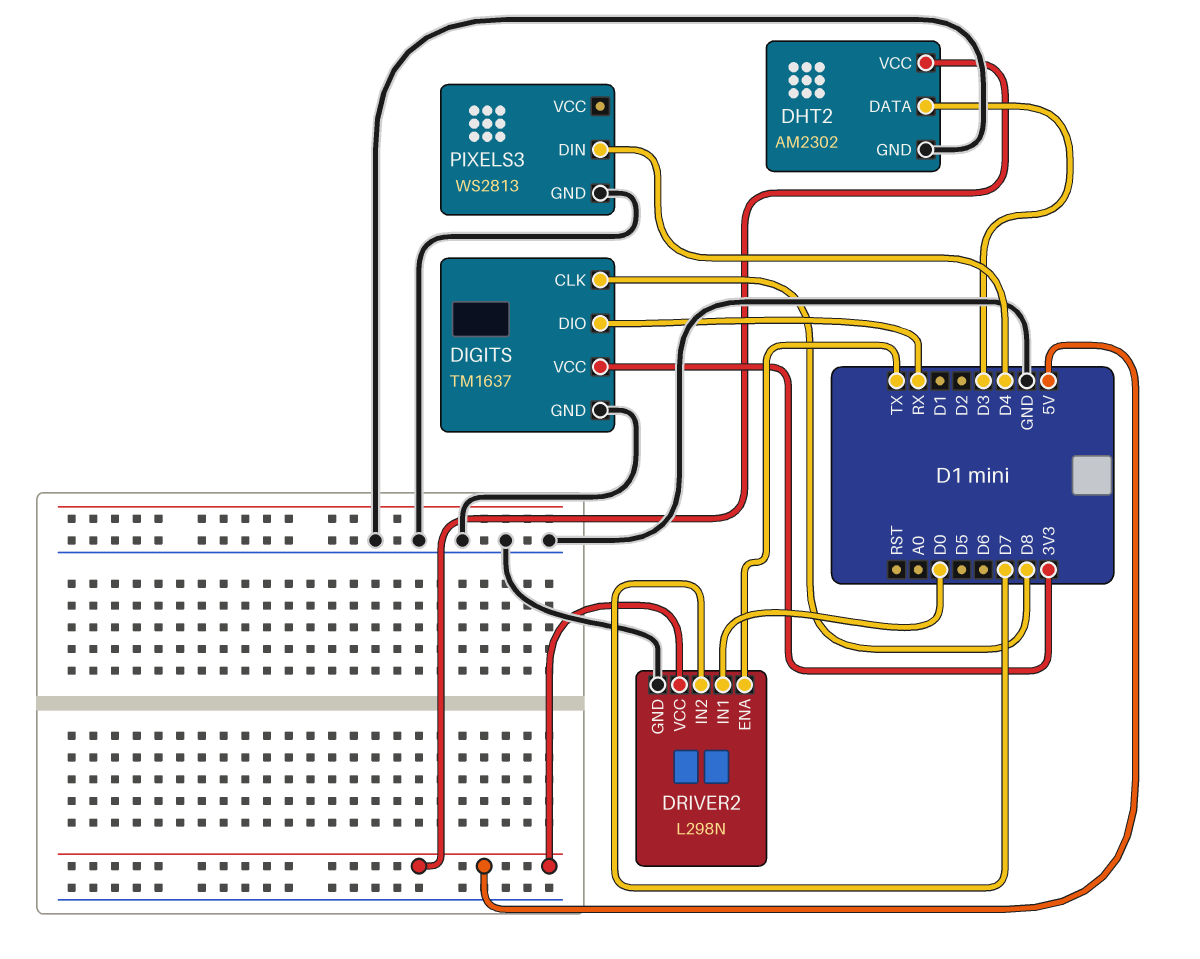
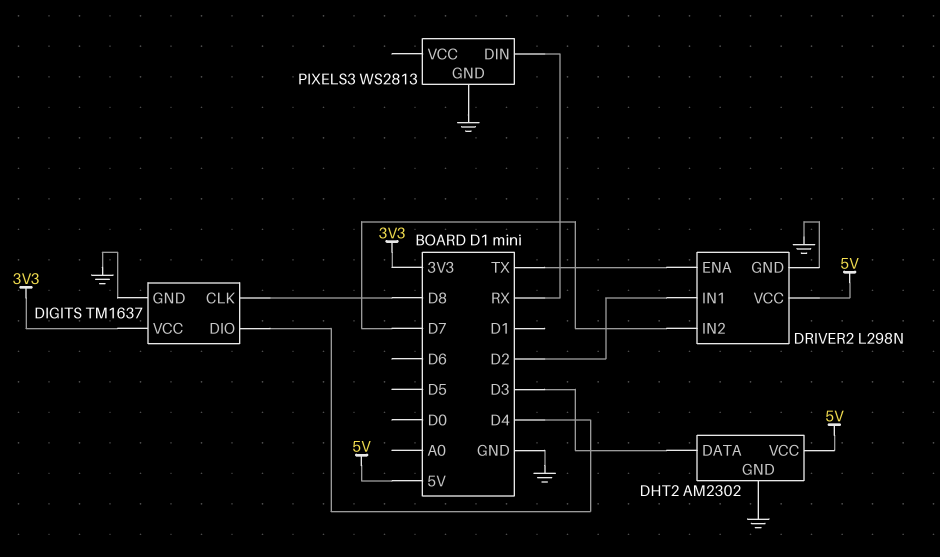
DIGITS pin DIO: RX -> D4
DRIVER2 pin IN1: D0 -> D2
PIXELS3 pin DIN: D4 -> RX

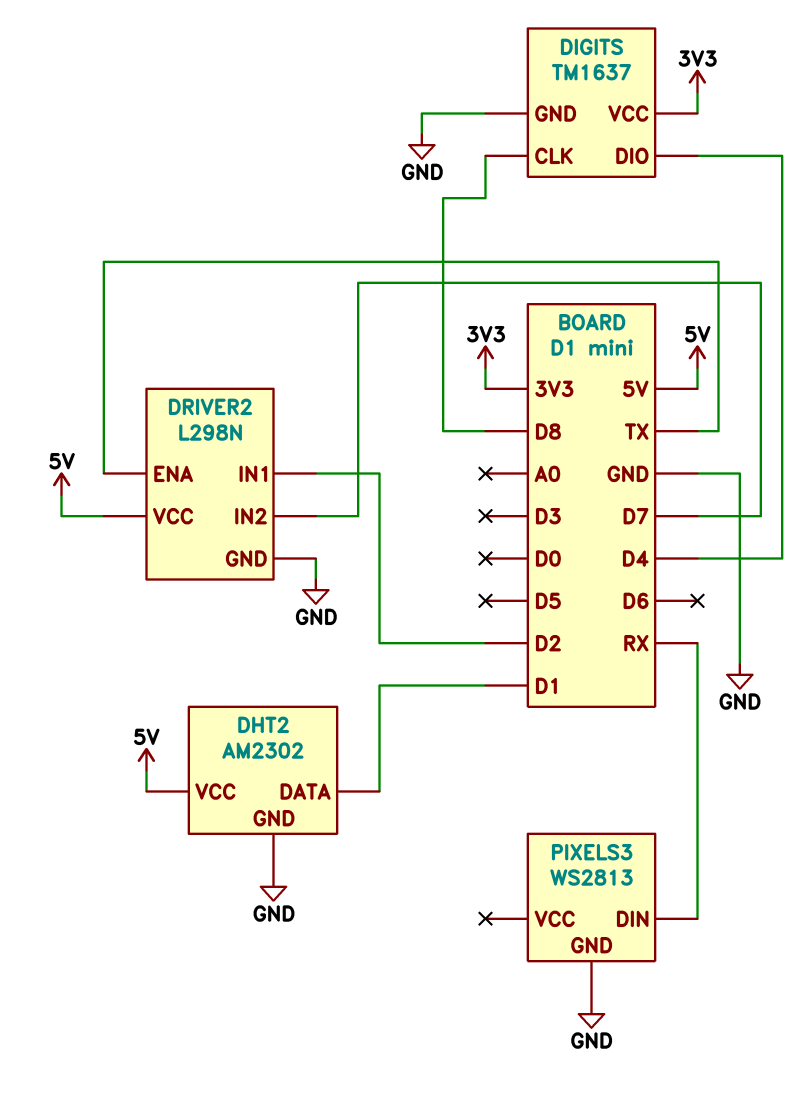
DHT2 pin DATA: D3 -> D1

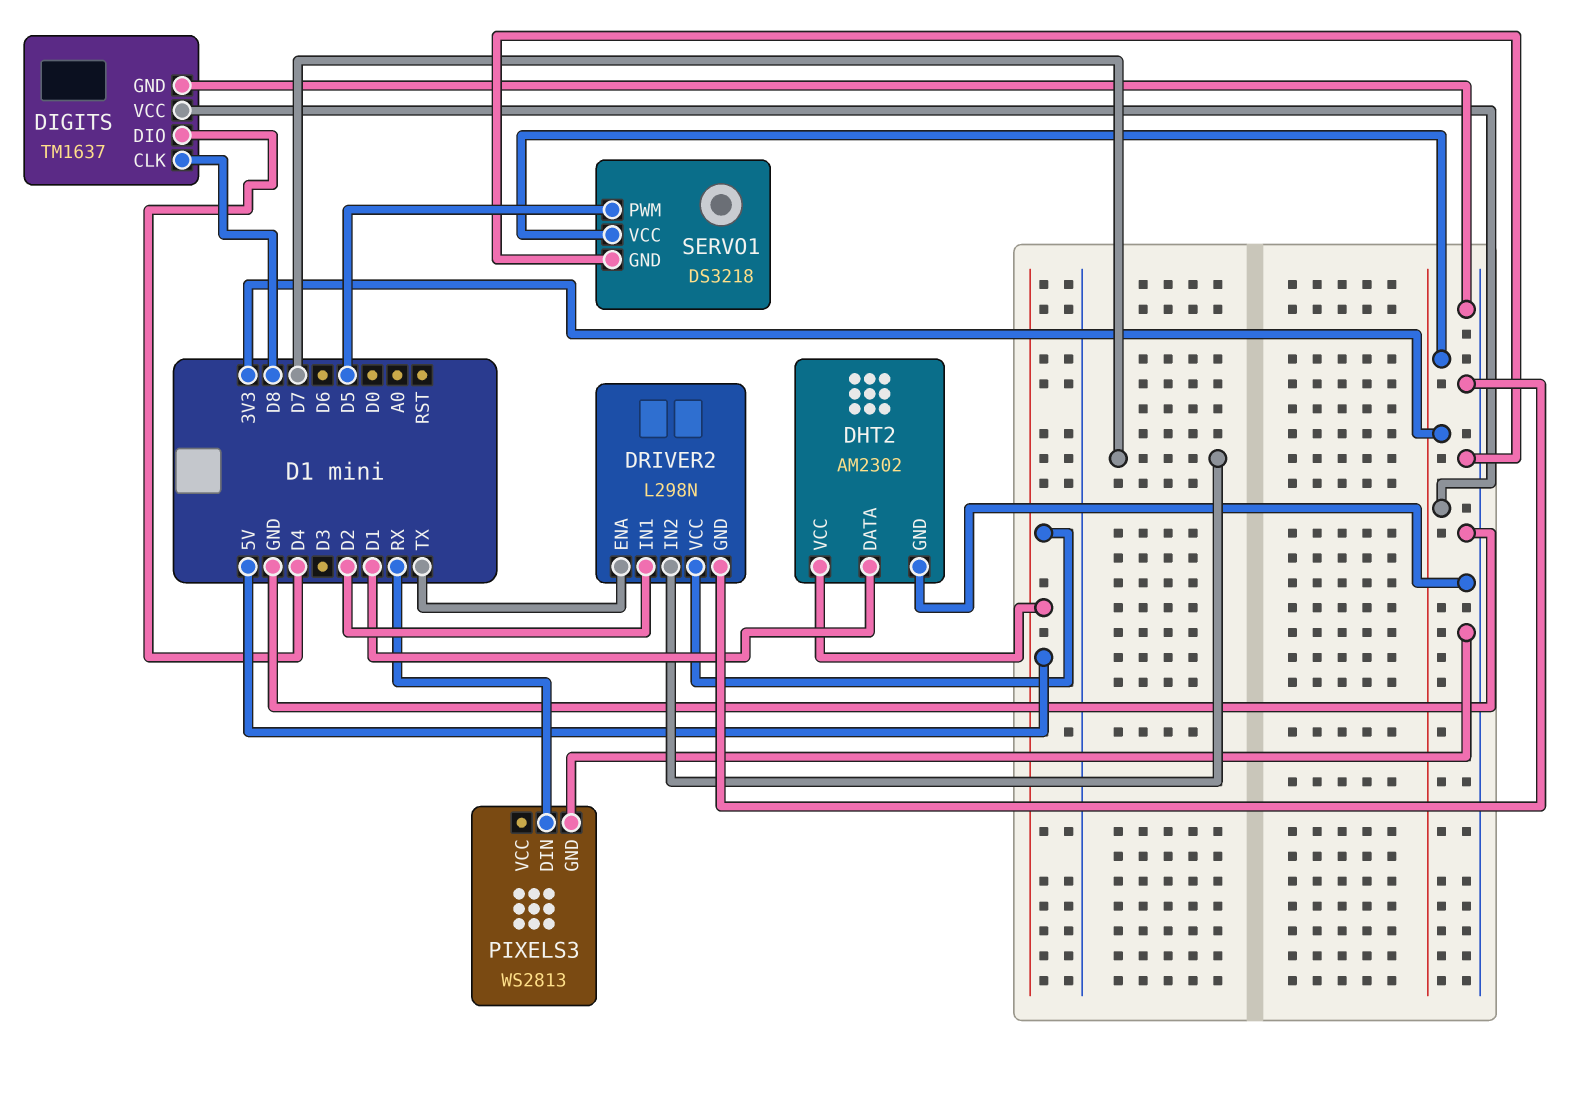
SERVO1: none -> DS3218
SERVO1 pin GND: none -> GND
SERVO1 pin PWM: none -> D5
SERVO1 pin VCC: none -> 3V3

